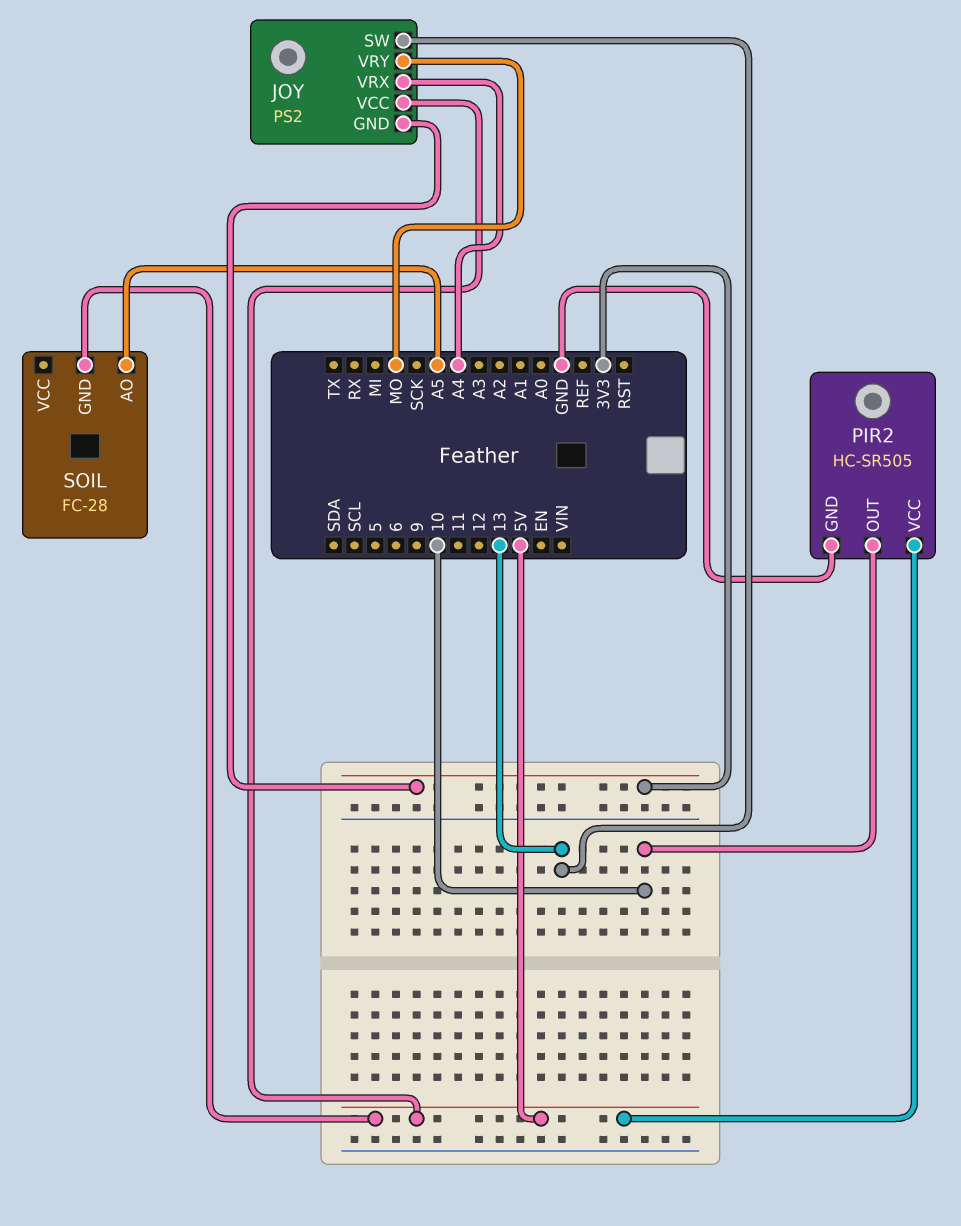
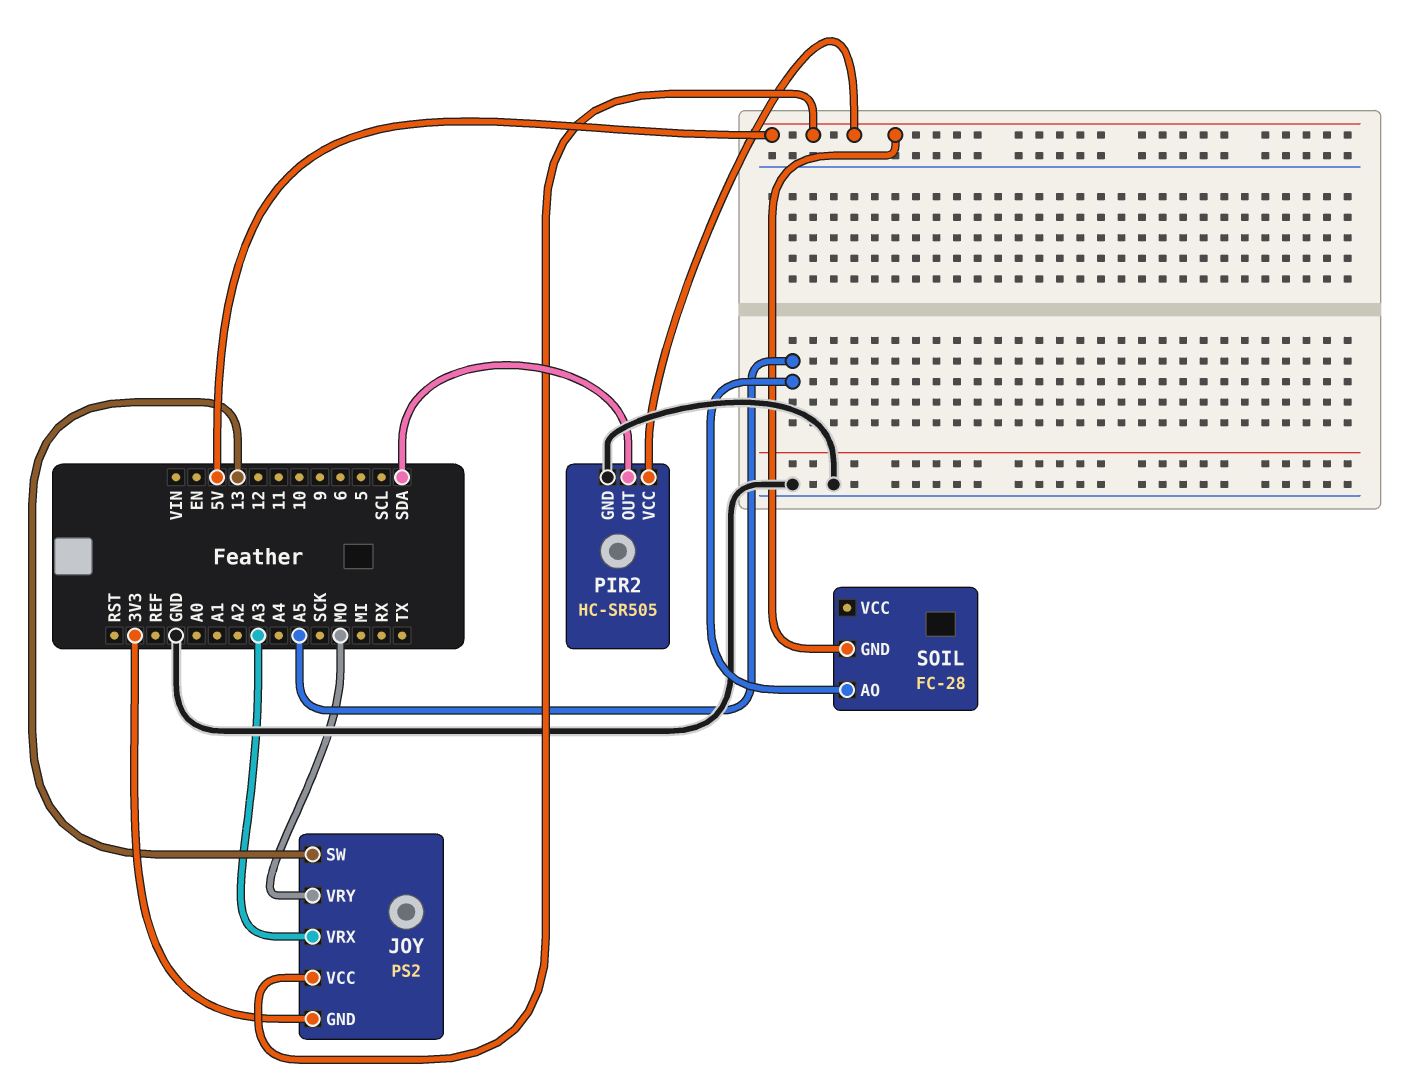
JOY pin VRX: A4 -> A3
PIR2 pin OUT: 10 -> SDA

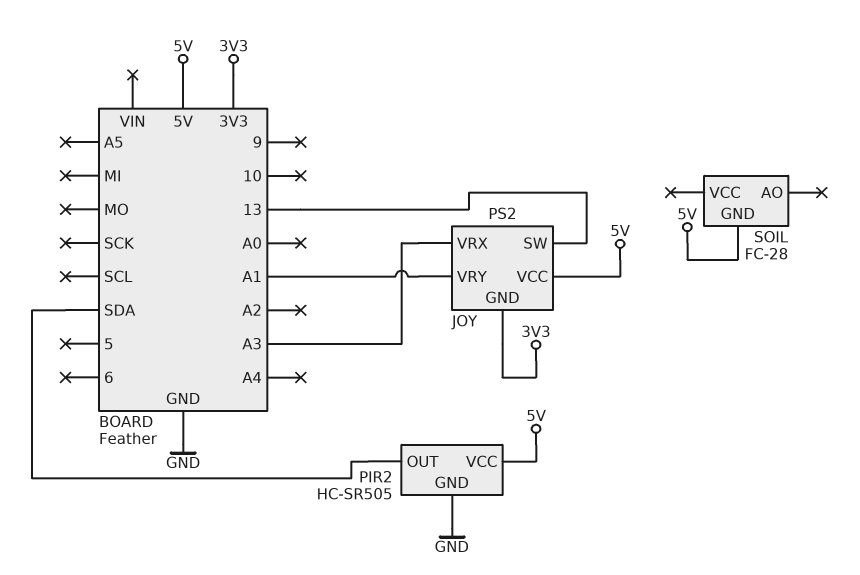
JOY pin VRY: MO -> A1
SOIL pin AO: A5 -> none

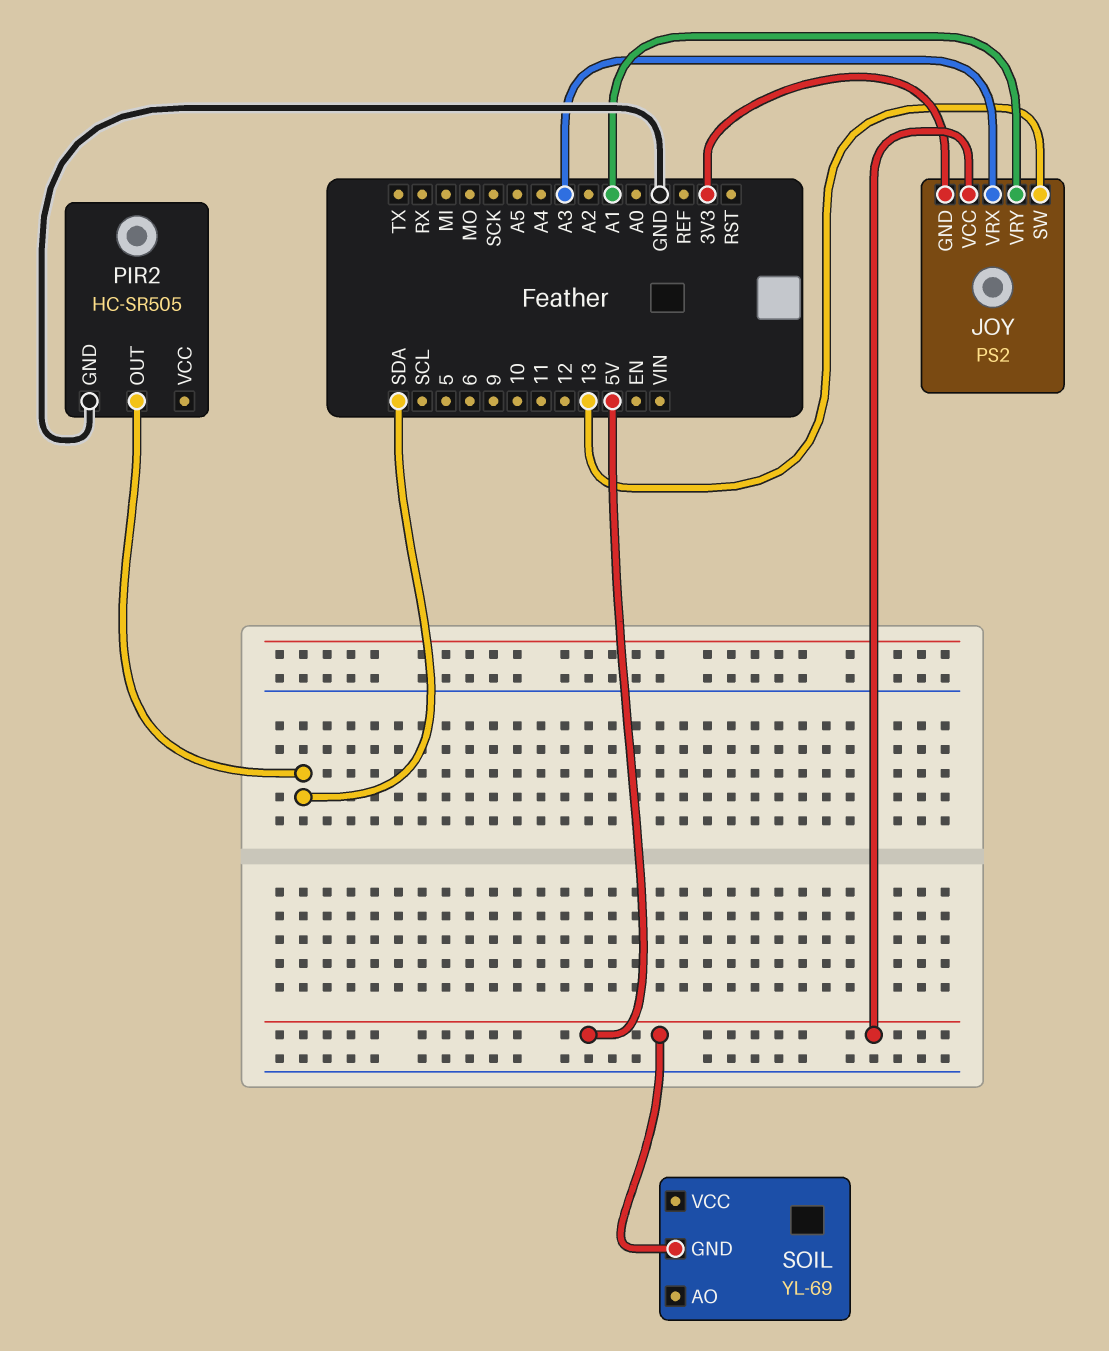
PIR2 pin VCC: 5V -> none
SOIL: FC-28 -> YL-69

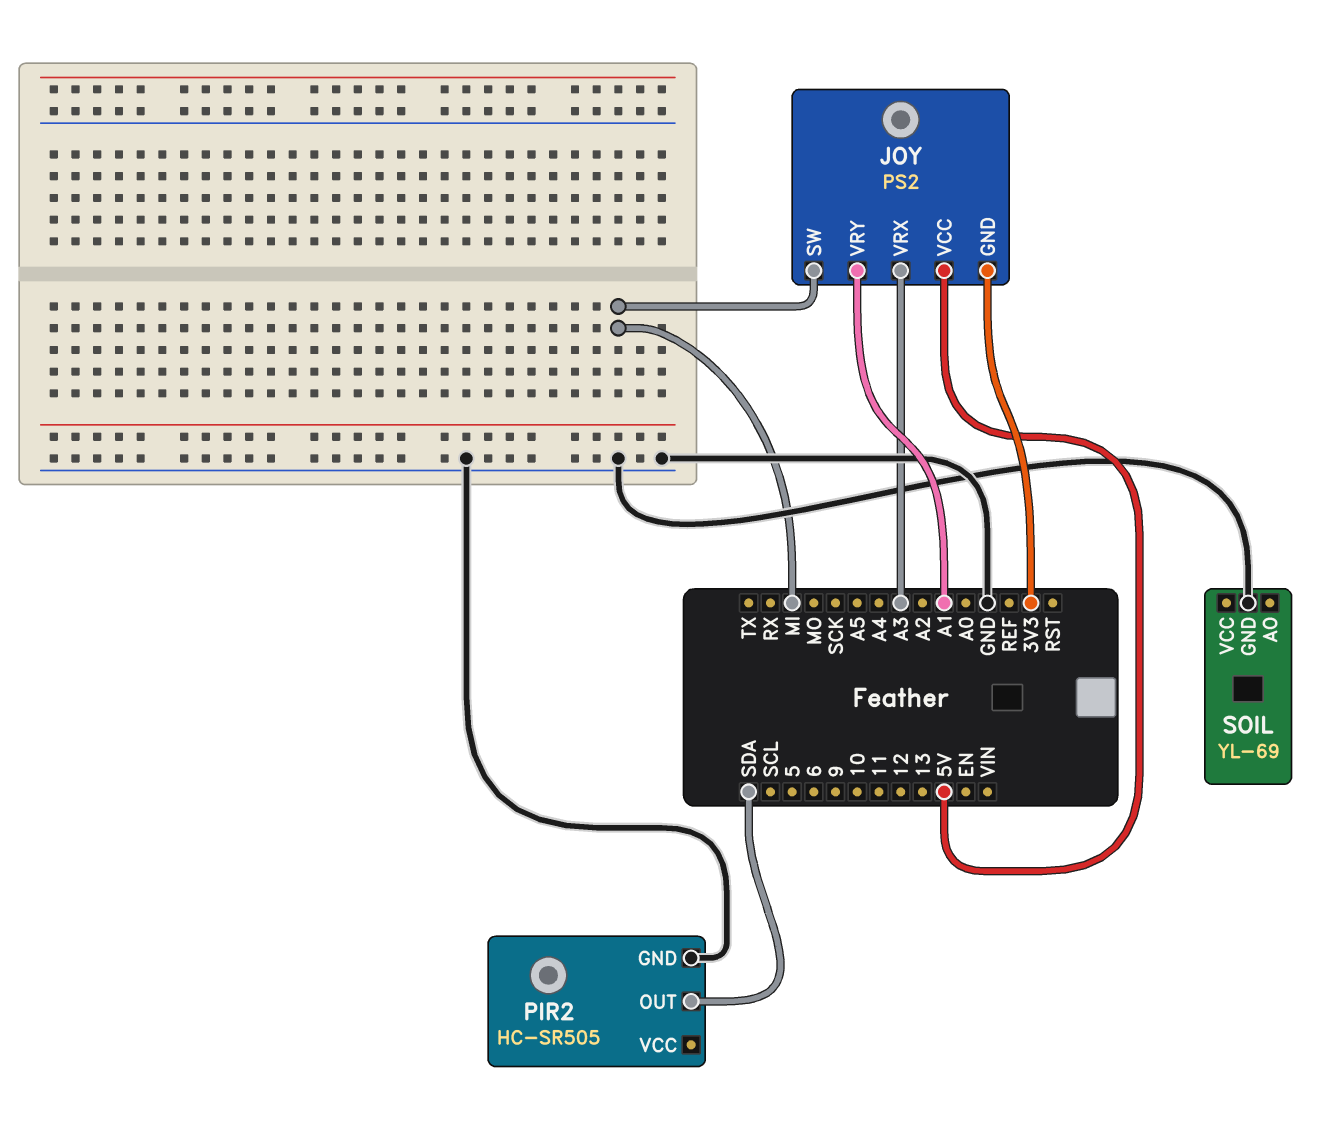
JOY pin SW: 13 -> MI
SOIL pin GND: 5V -> GND

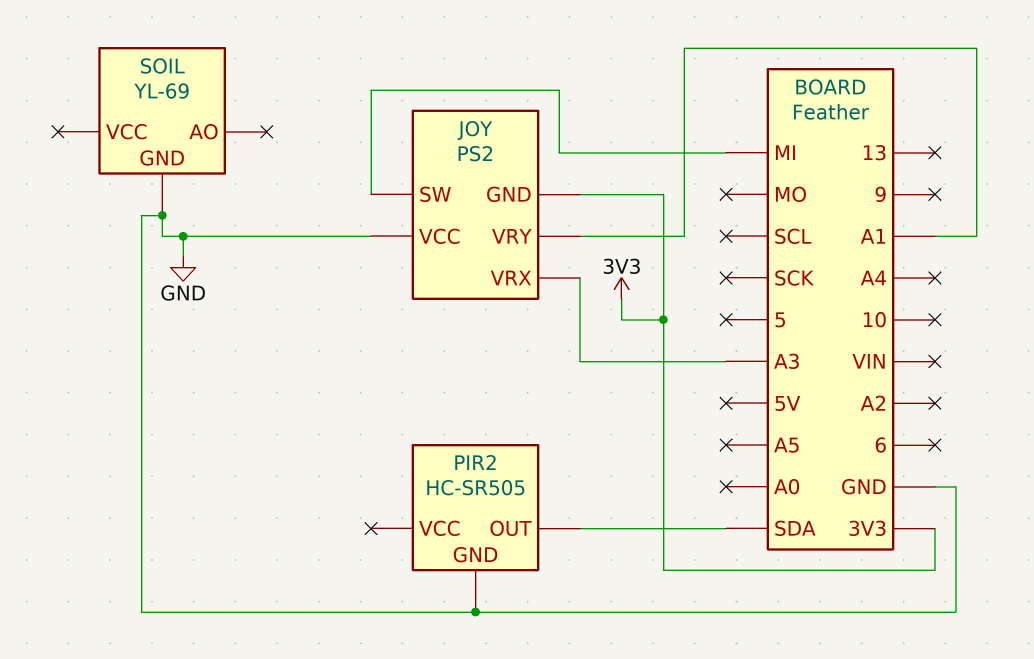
JOY pin VCC: 5V -> GND

